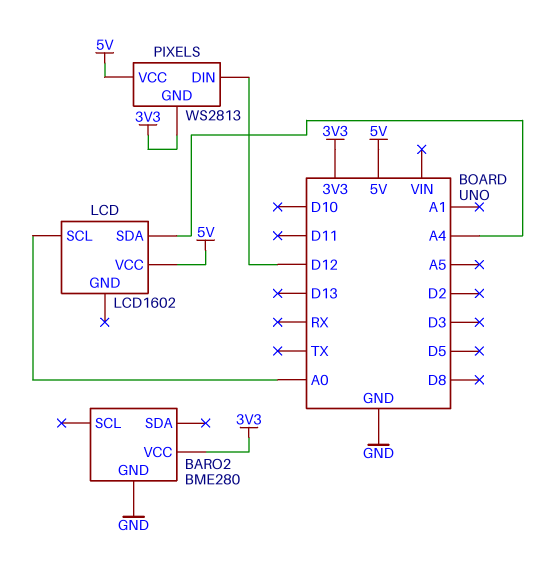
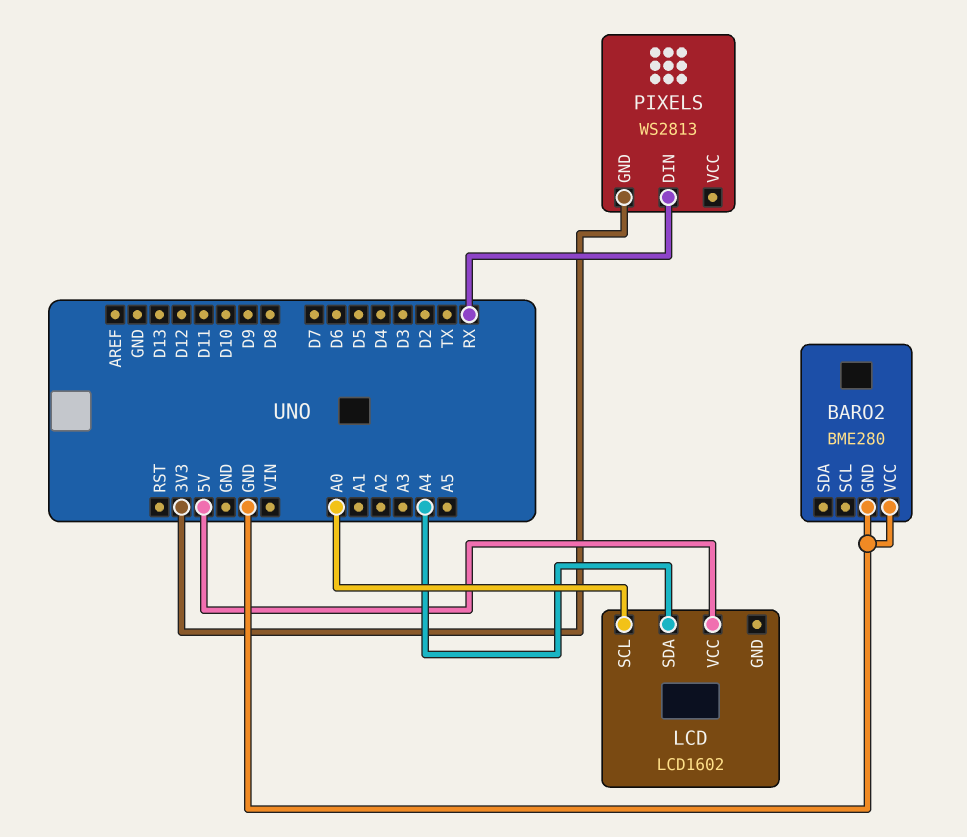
BARO2 pin VCC: 3V3 -> GND
PIXELS pin DIN: D12 -> RX
PIXELS pin VCC: 5V -> none

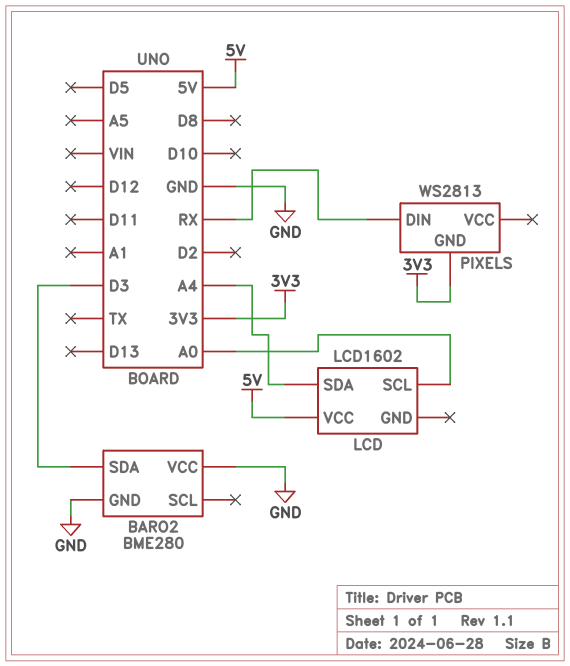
BARO2 pin SDA: none -> D3

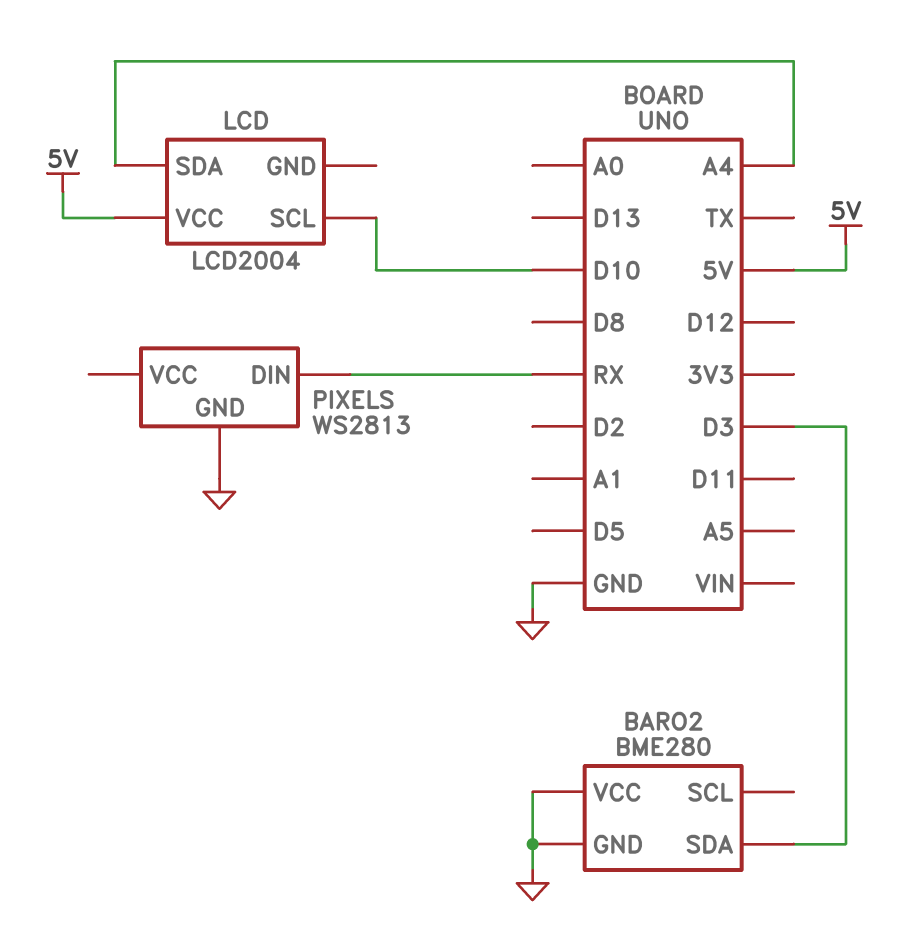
LCD: LCD1602 -> LCD2004
LCD pin SCL: A0 -> D10
PIXELS pin GND: 3V3 -> GND

